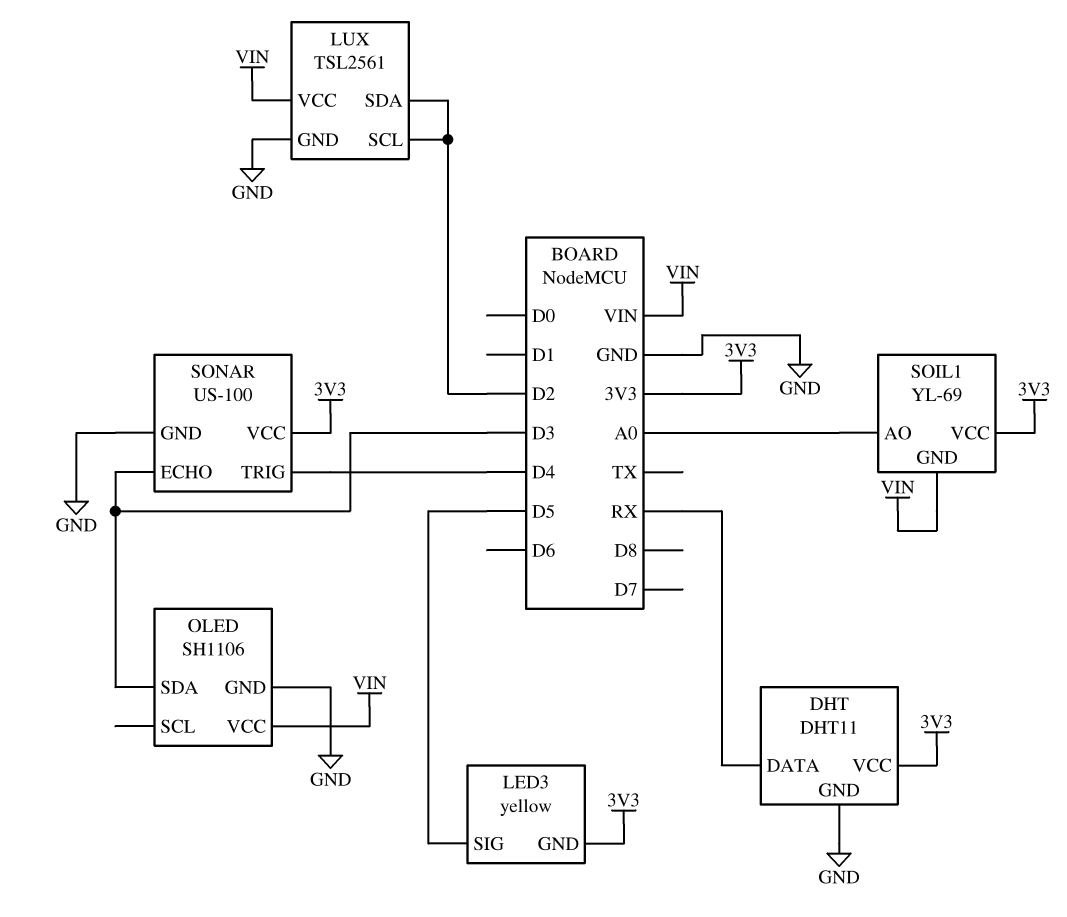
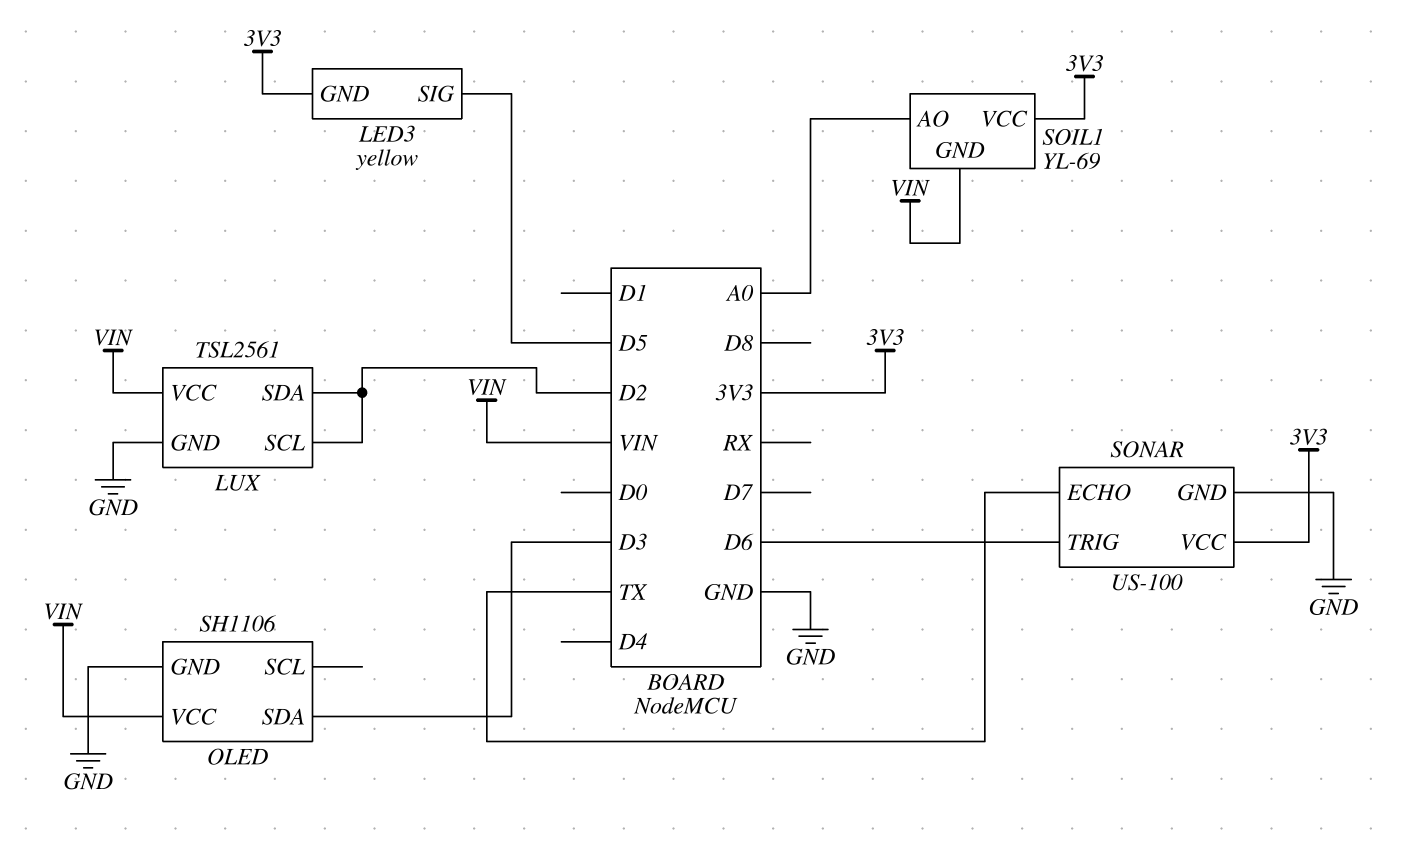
DHT: DHT11 -> none
DHT pin DATA: RX -> none
DHT pin GND: GND -> none
DHT pin VCC: 3V3 -> none
SONAR pin ECHO: D3 -> TX
SONAR pin TRIG: D4 -> D6

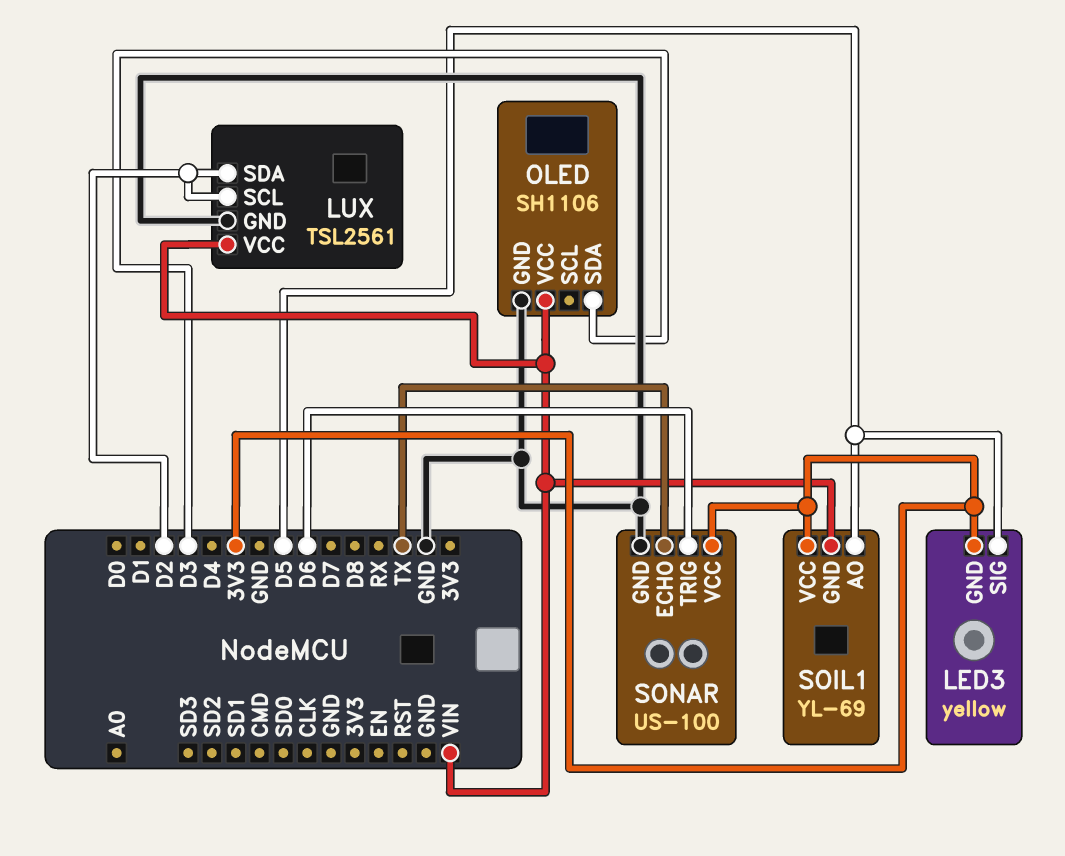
SOIL1 pin AO: A0 -> D5

